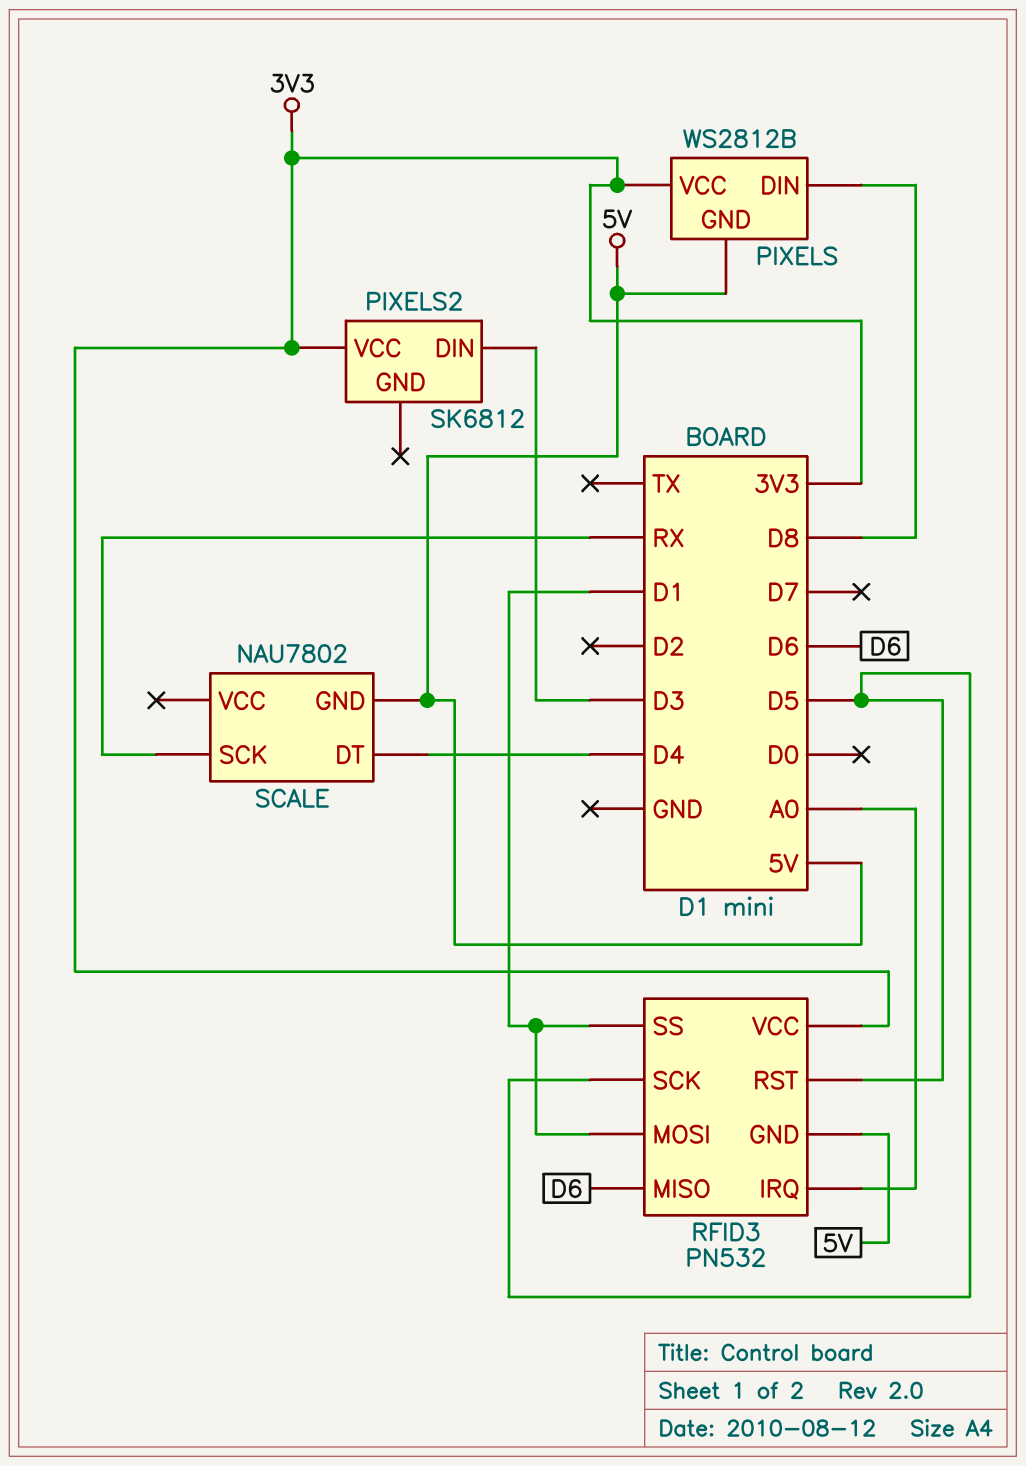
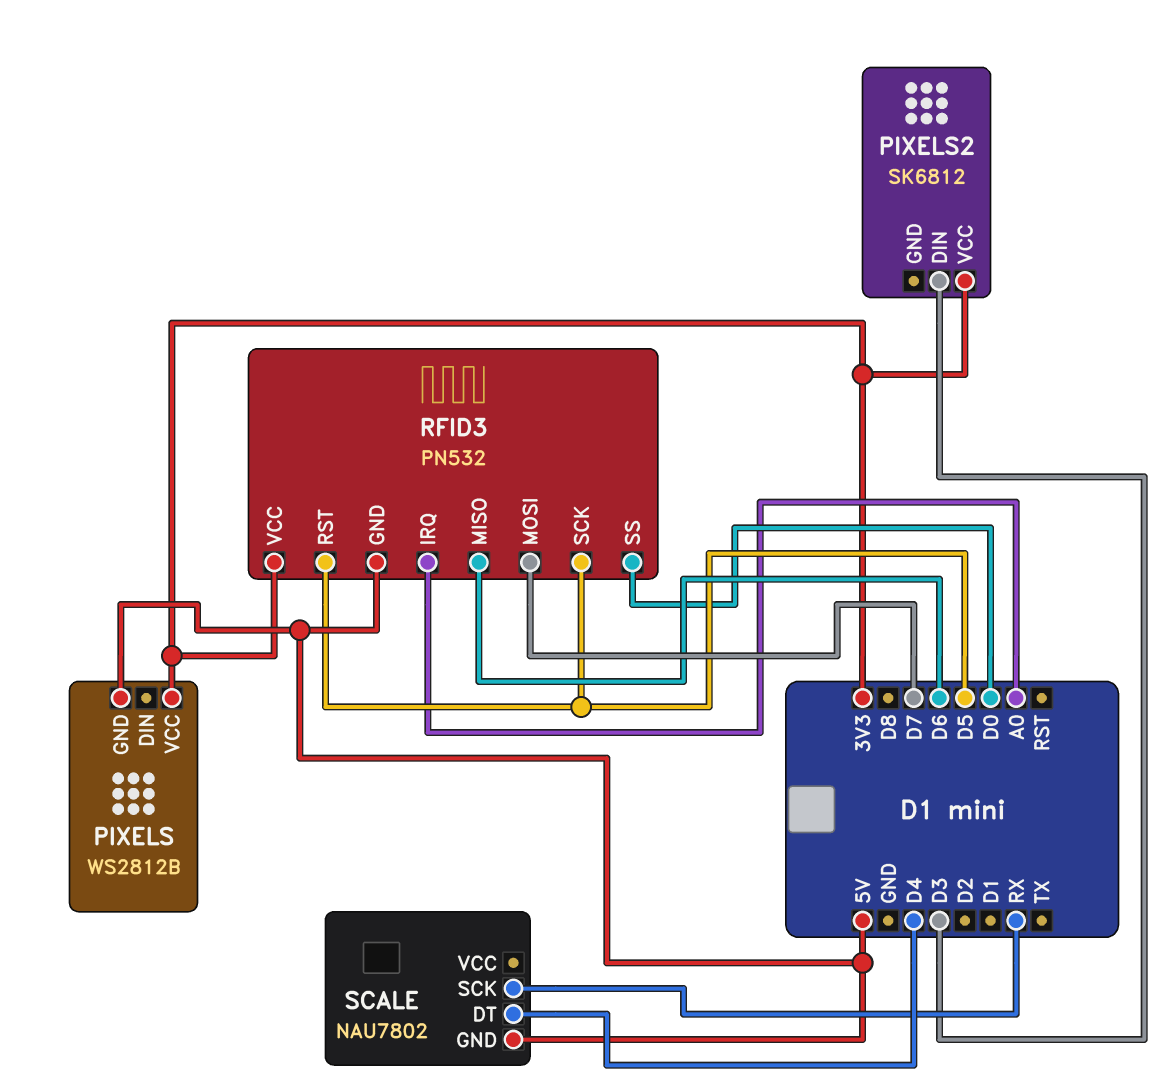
PIXELS pin DIN: D8 -> none
RFID3 pin MOSI: D1 -> D7
RFID3 pin SS: D1 -> D0

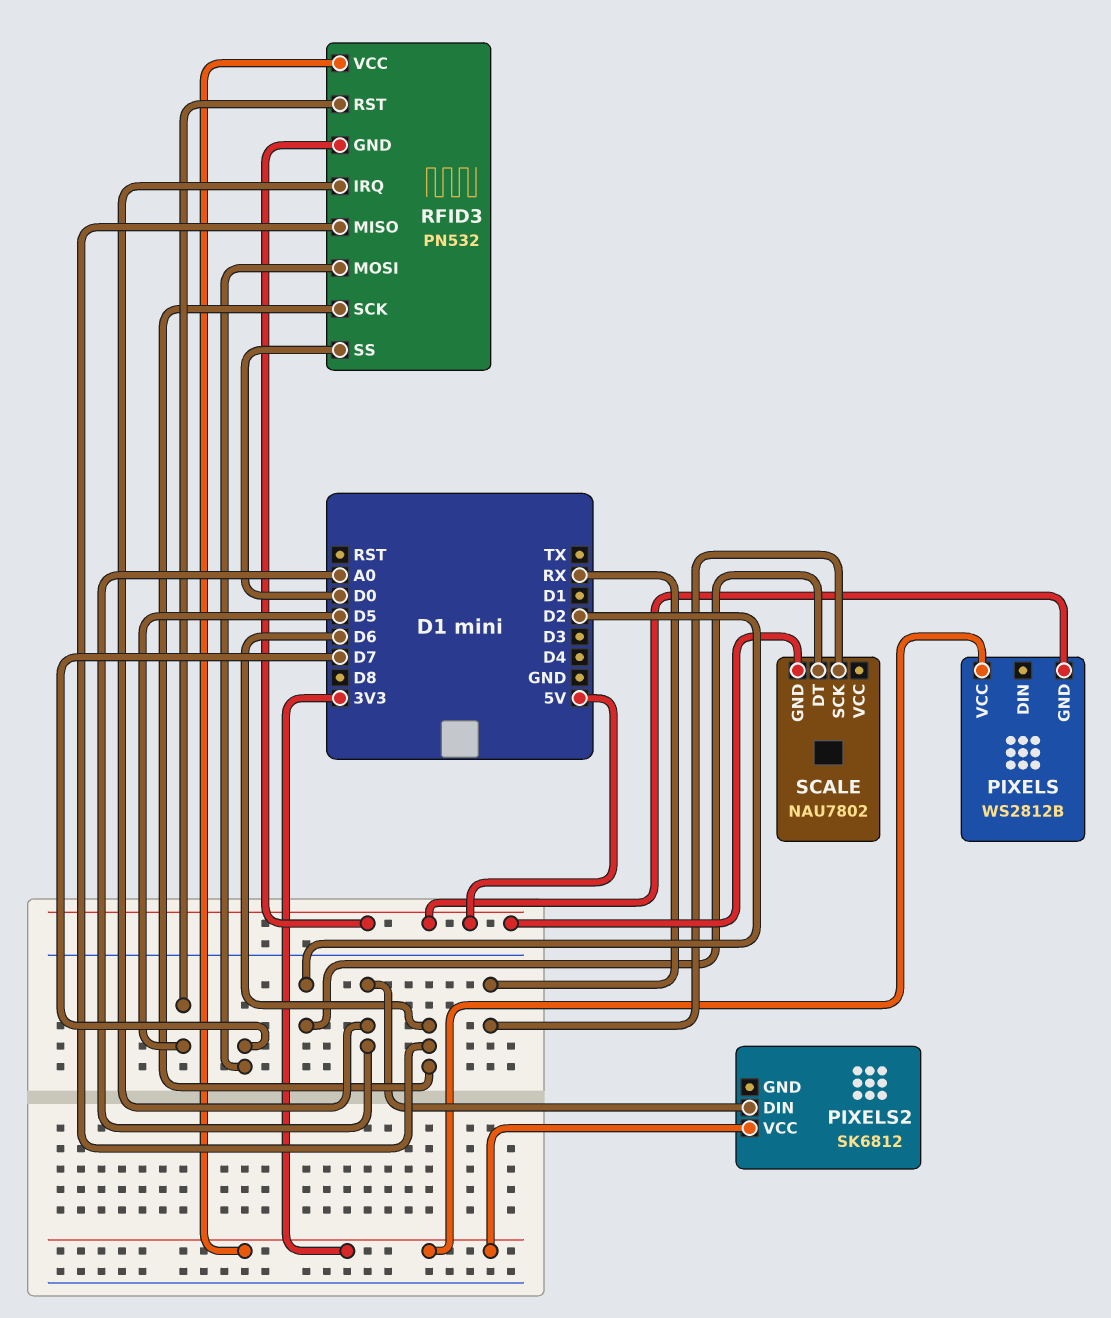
PIXELS2 pin DIN: D3 -> A0
RFID3 pin SCK: D5 -> D6
SCALE pin DT: D4 -> D2

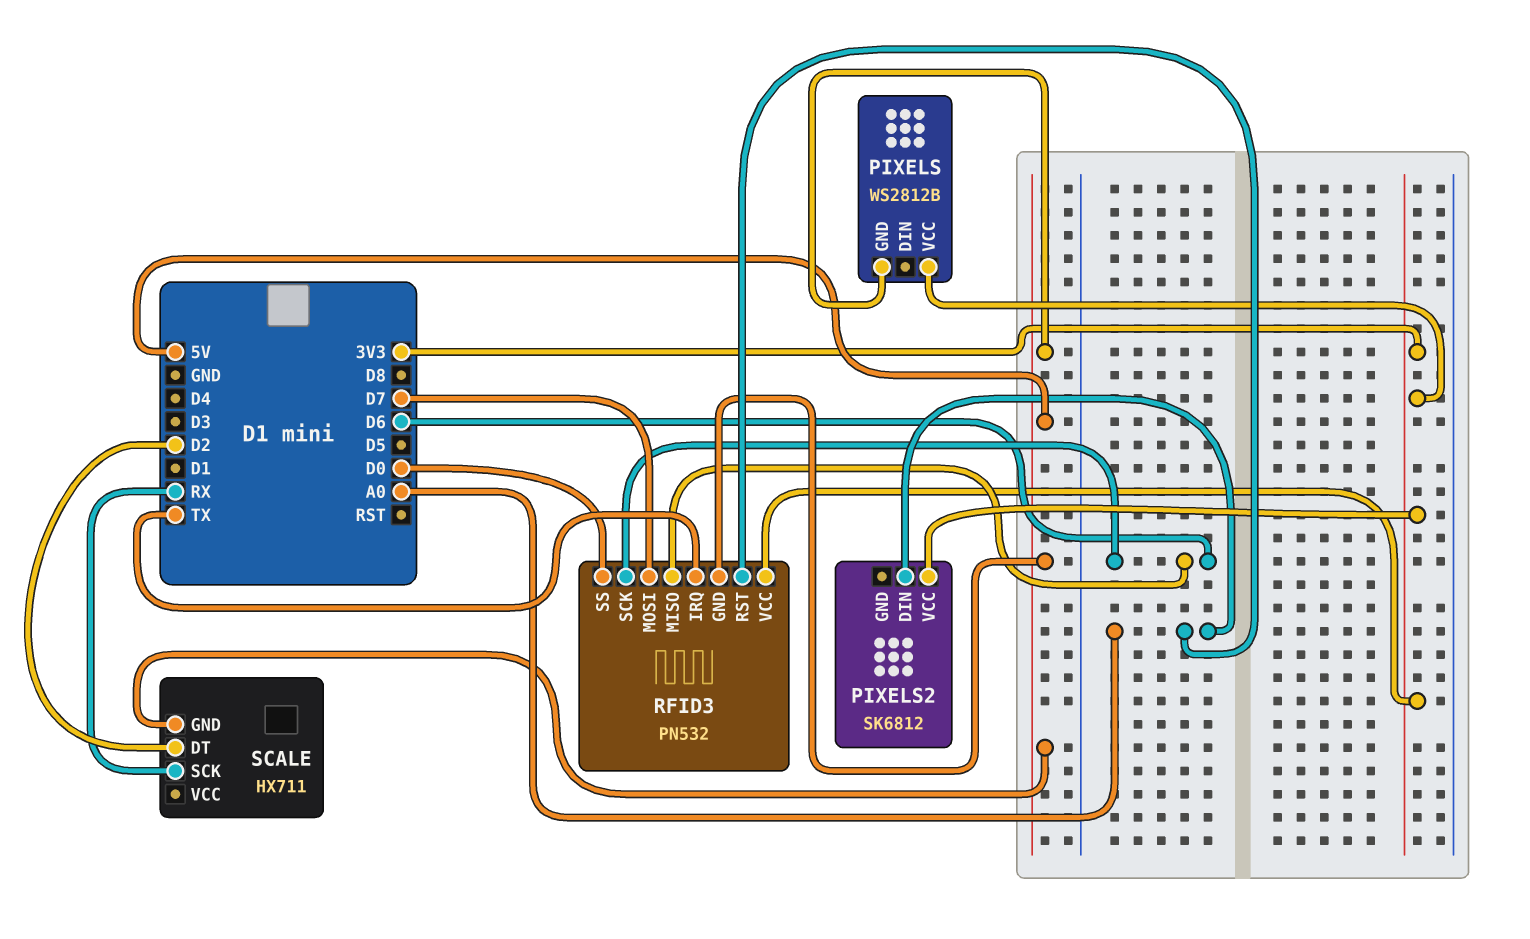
RFID3 pin IRQ: A0 -> TX
RFID3 pin RST: D5 -> A0
SCALE: NAU7802 -> HX711

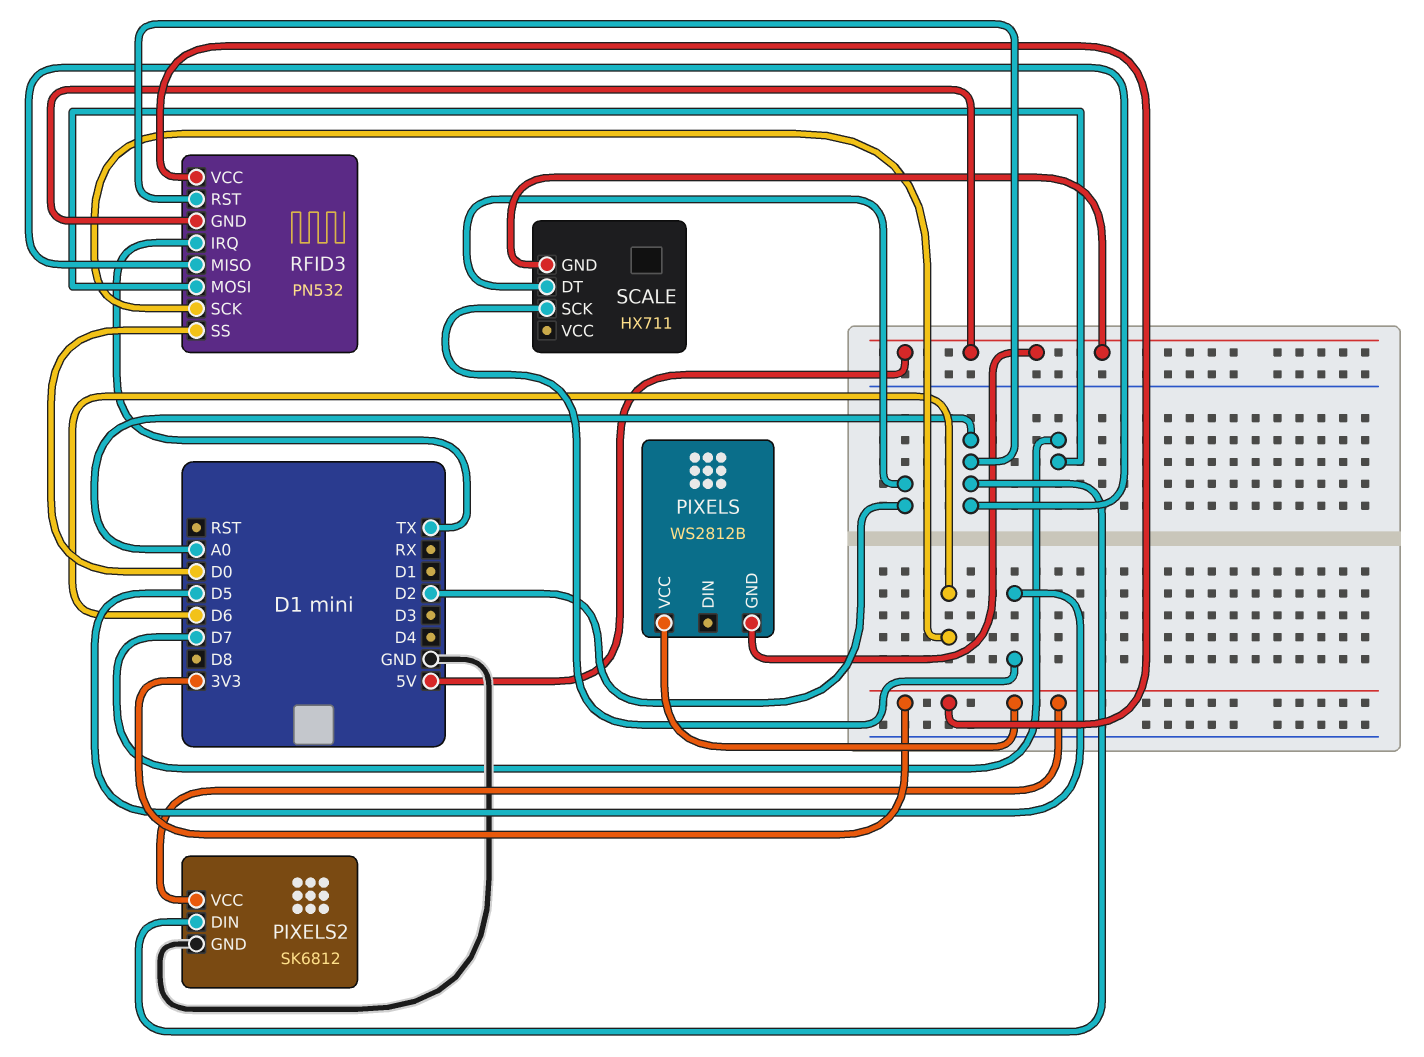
PIXELS2 pin GND: none -> GND
RFID3 pin MISO: D6 -> A0
SCALE pin SCK: RX -> D5

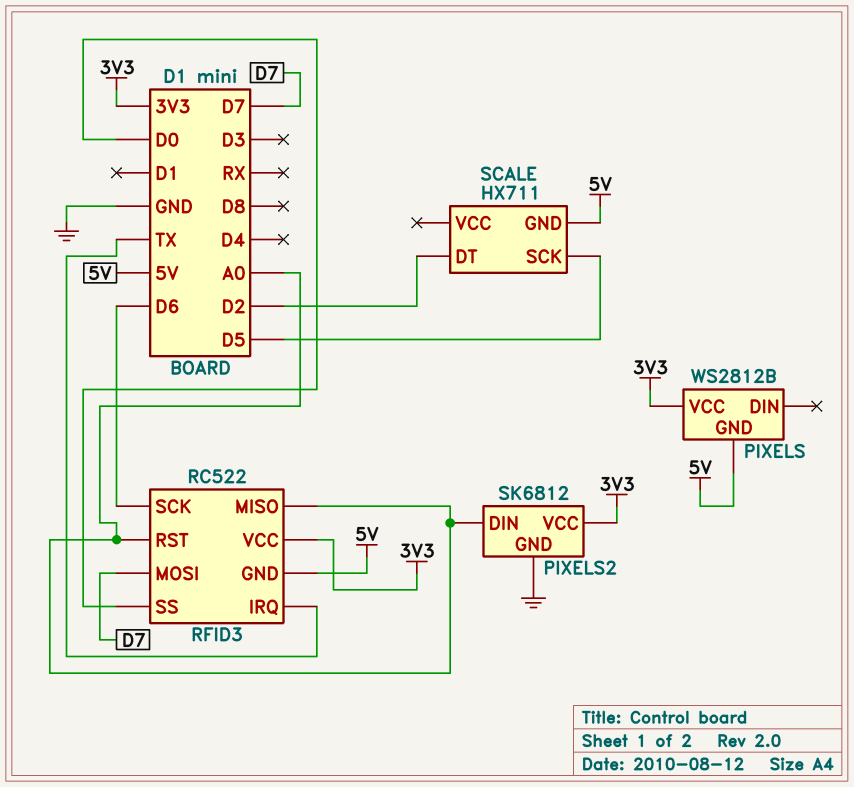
RFID3: PN532 -> RC522

